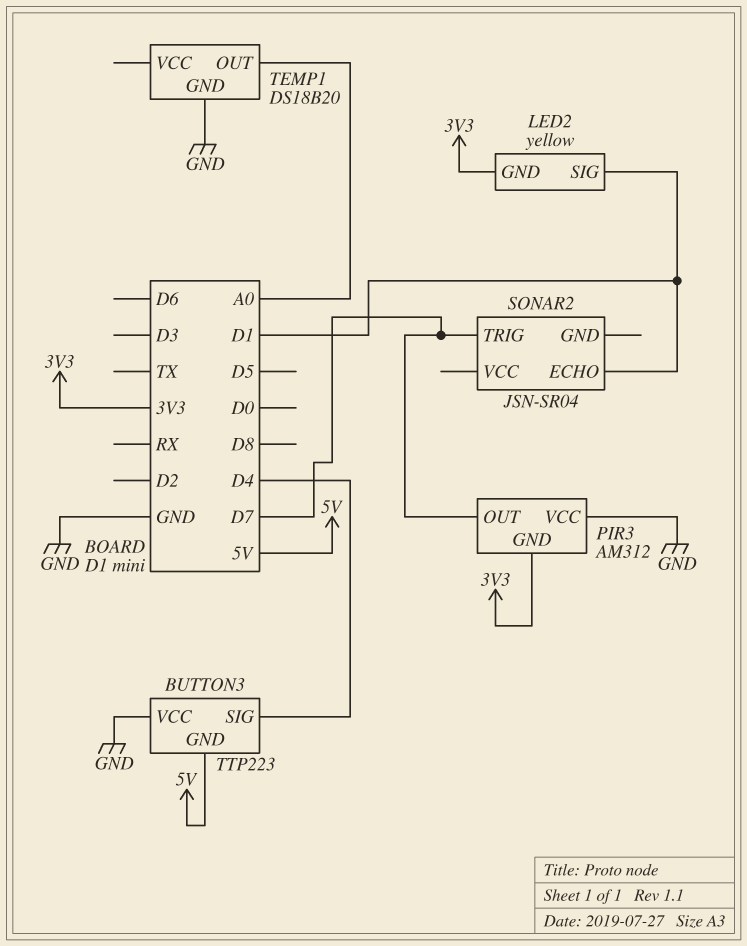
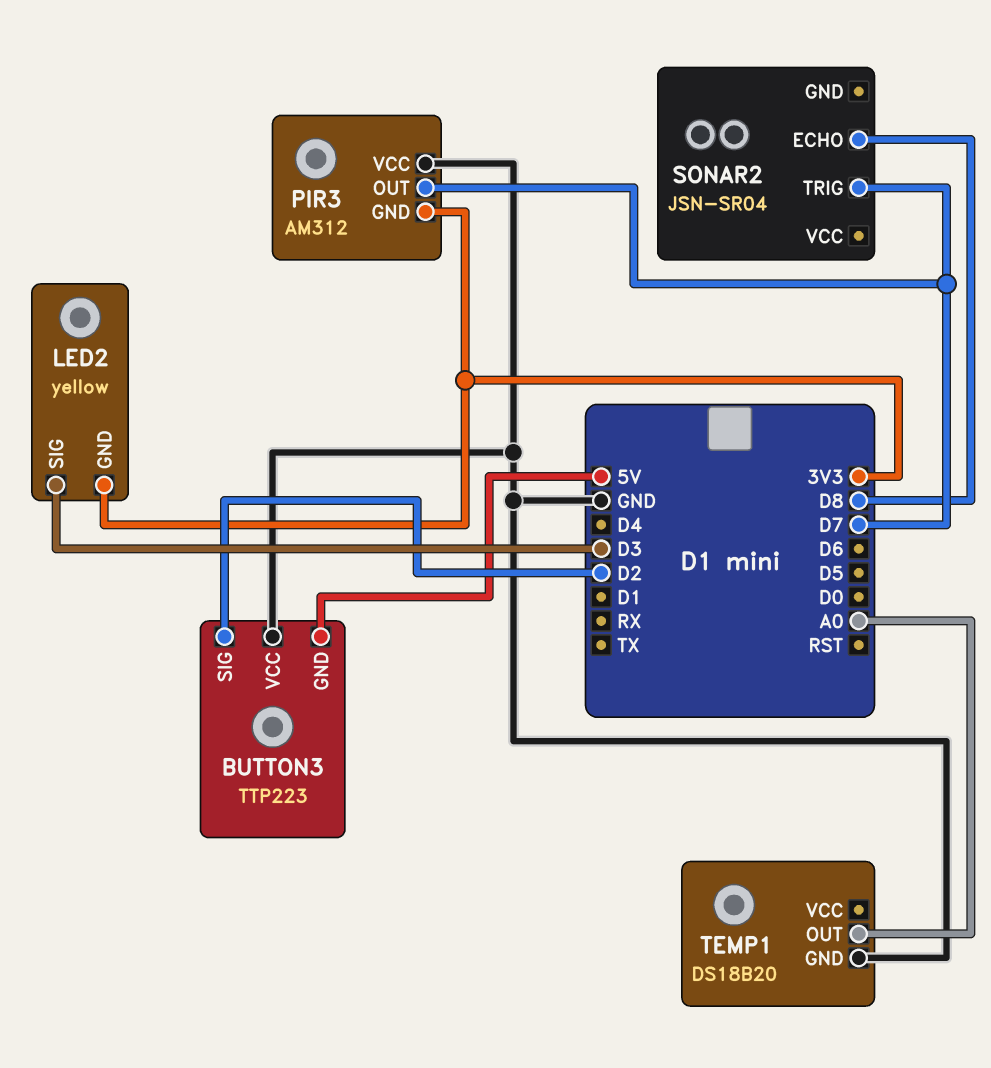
BUTTON3 pin SIG: D4 -> D2
LED2 pin SIG: D1 -> D3
SONAR2 pin ECHO: D1 -> D8

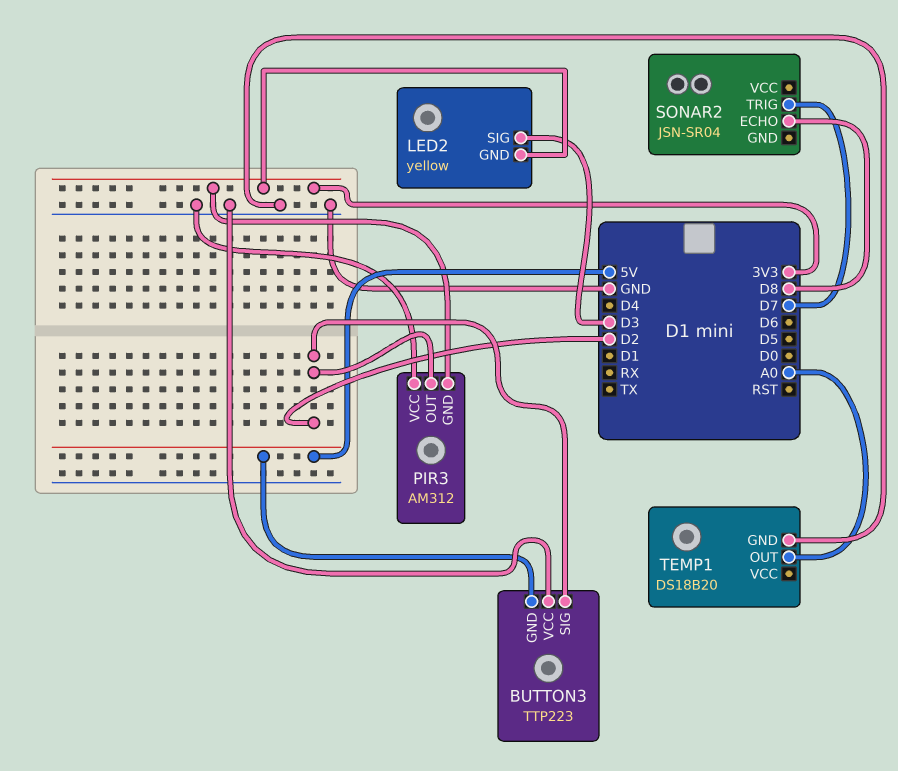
PIR3 pin OUT: D7 -> D2

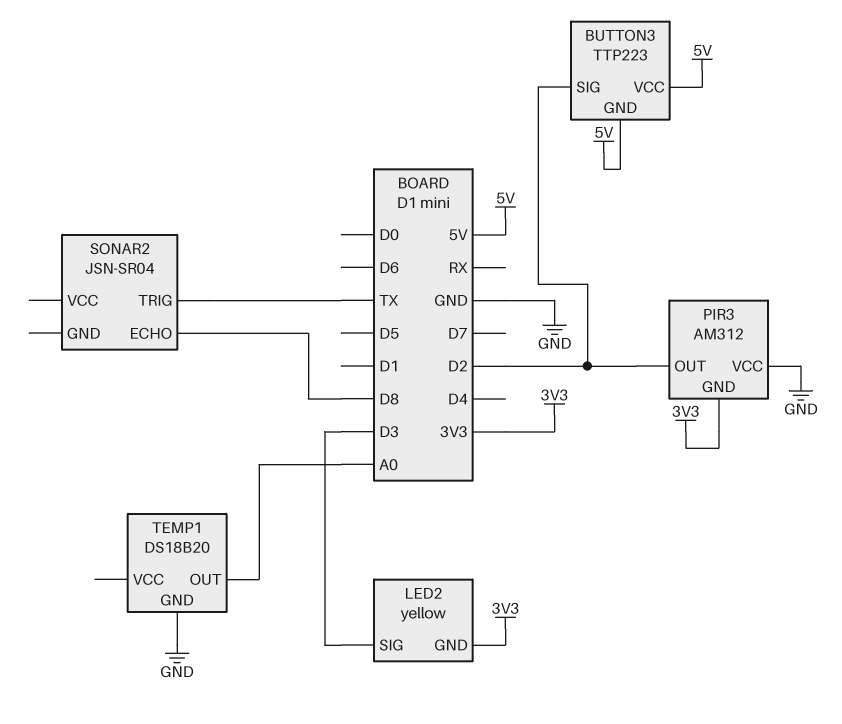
BUTTON3 pin VCC: GND -> 5V
SONAR2 pin TRIG: D7 -> TX

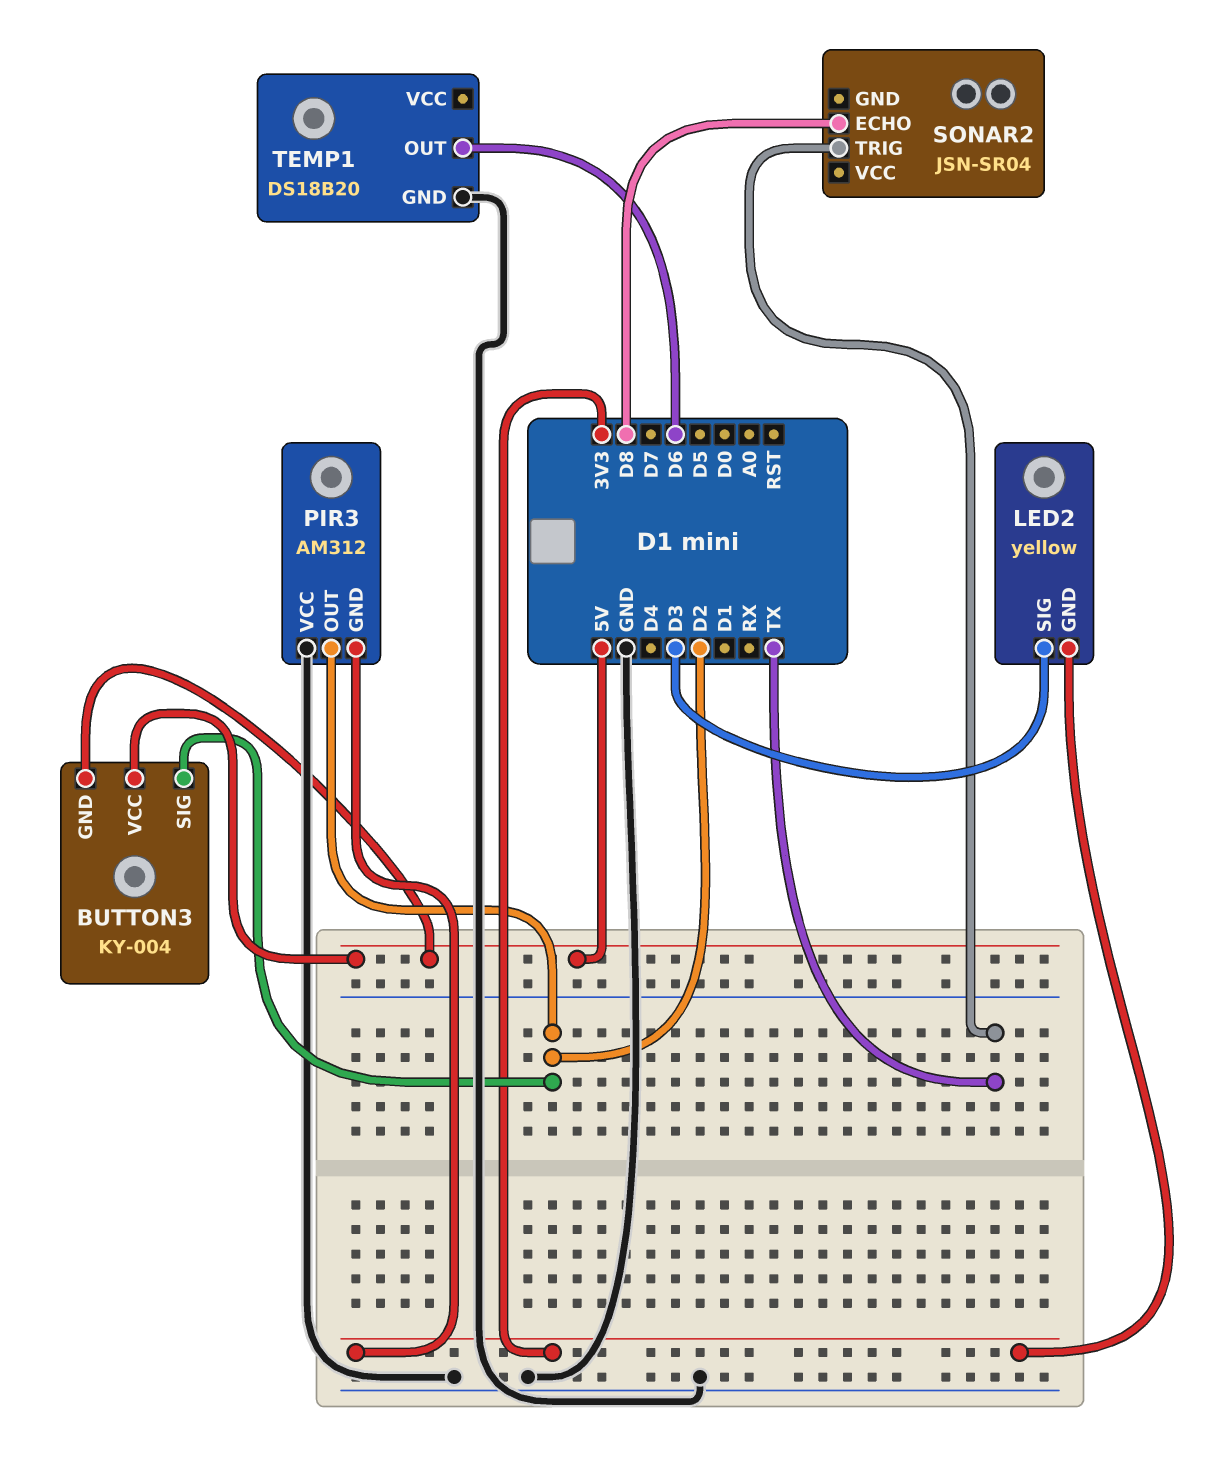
BUTTON3: TTP223 -> KY-004
TEMP1 pin OUT: A0 -> D6

